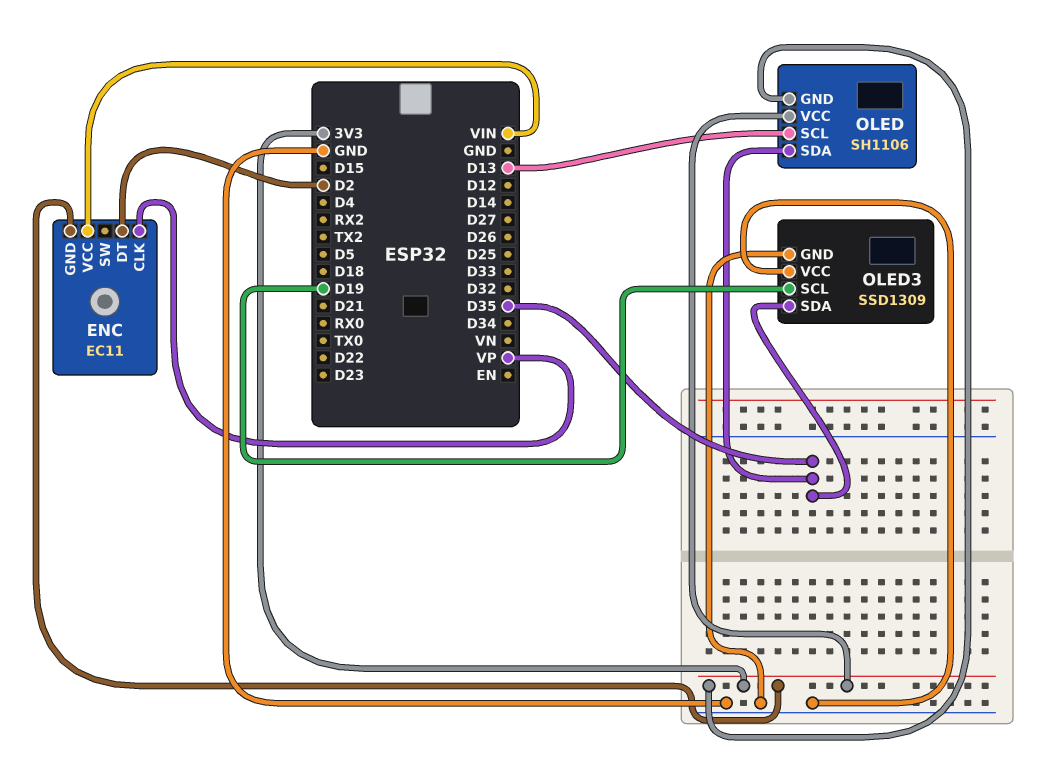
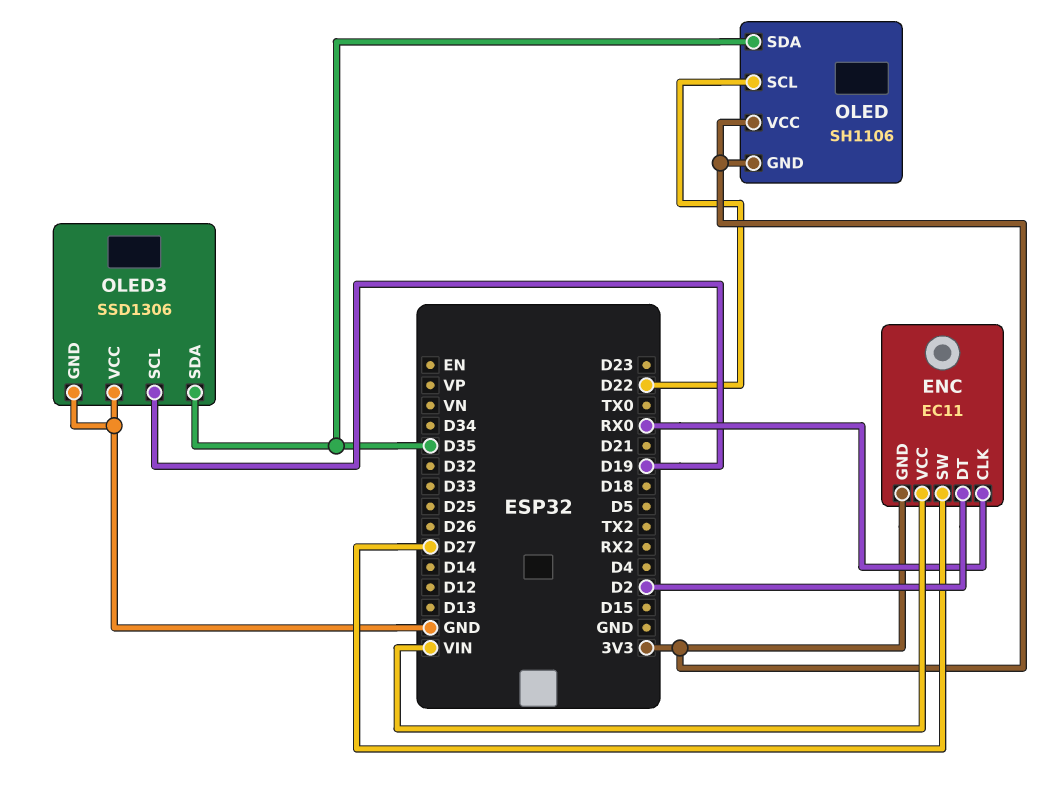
ENC pin CLK: VP -> RX0
ENC pin SW: none -> D27
OLED pin SCL: D13 -> D22
OLED3: SSD1309 -> SSD1306

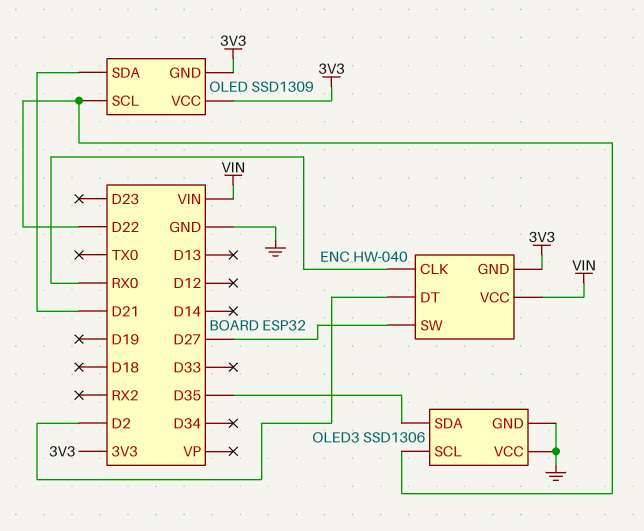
ENC: EC11 -> HW-040
OLED: SH1106 -> SSD1309
OLED pin SDA: D35 -> D21
OLED3 pin SCL: D19 -> D22

